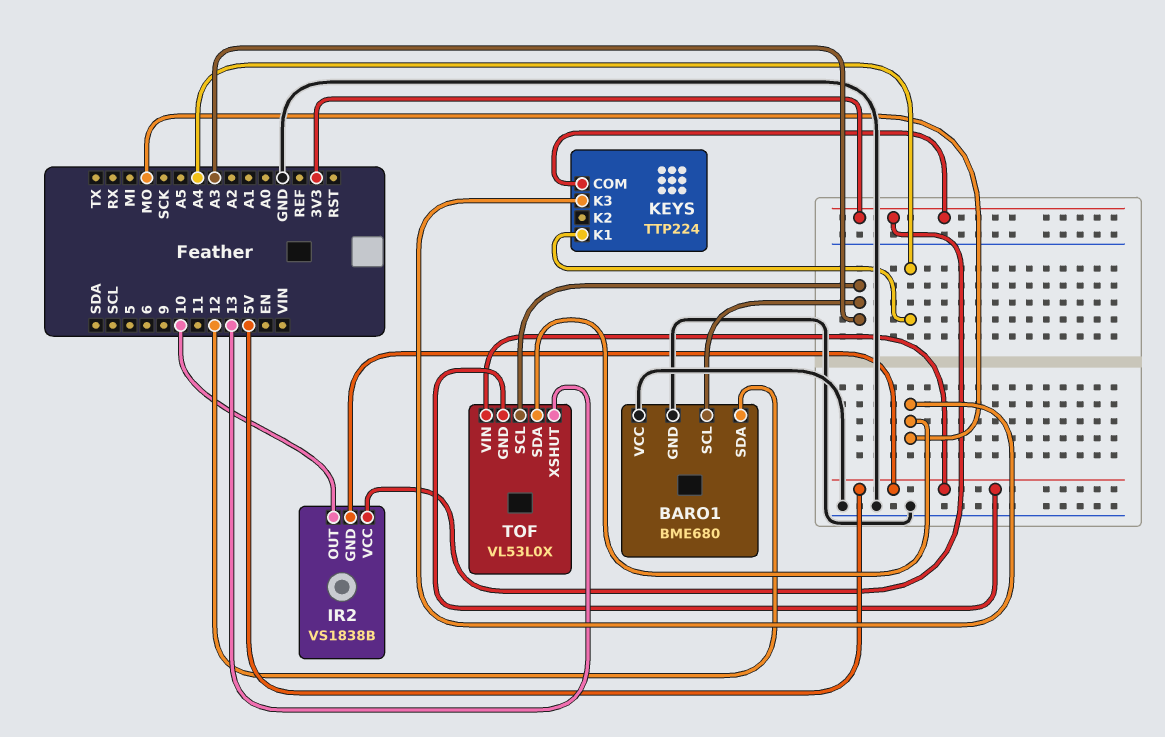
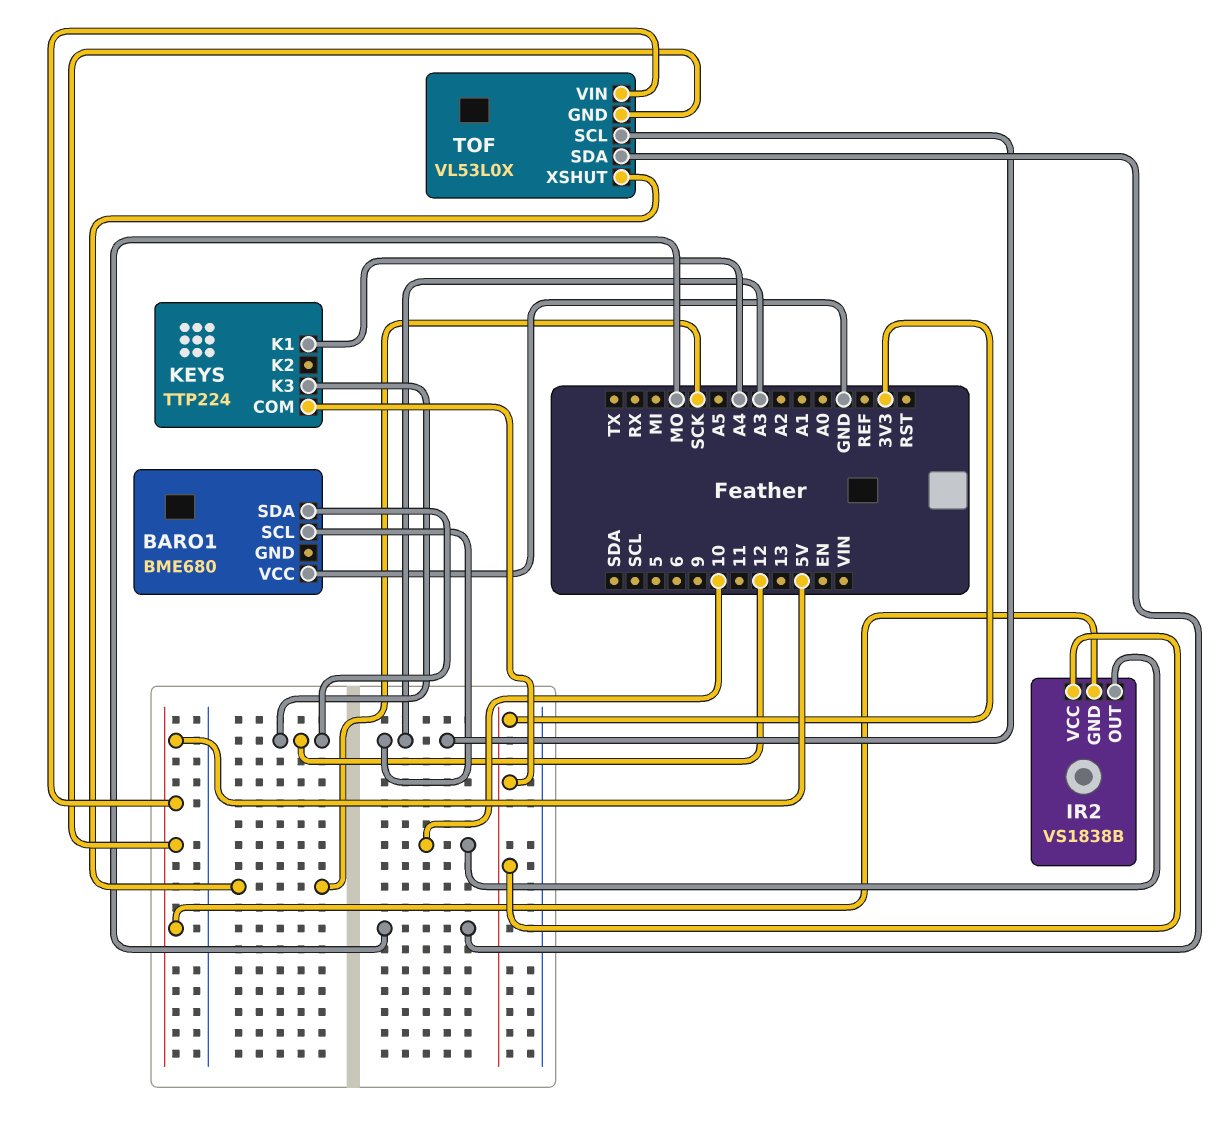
BARO1 pin GND: GND -> none
KEYS pin K3: MO -> 12
TOF pin XSHUT: 13 -> SCK

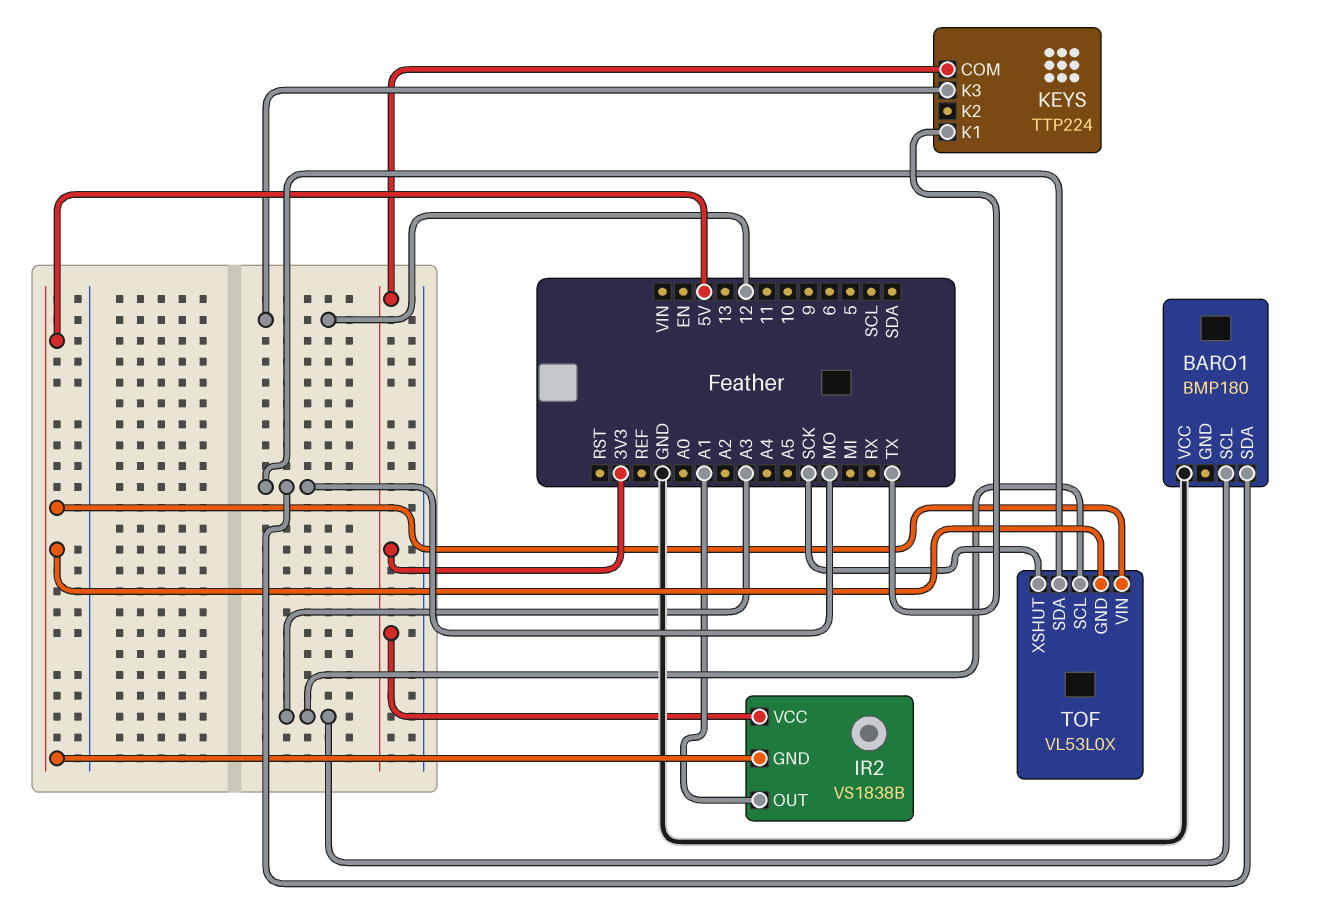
BARO1: BME680 -> BMP180
BARO1 pin SDA: 12 -> MO
IR2 pin OUT: 10 -> A1
KEYS pin K1: A4 -> TX

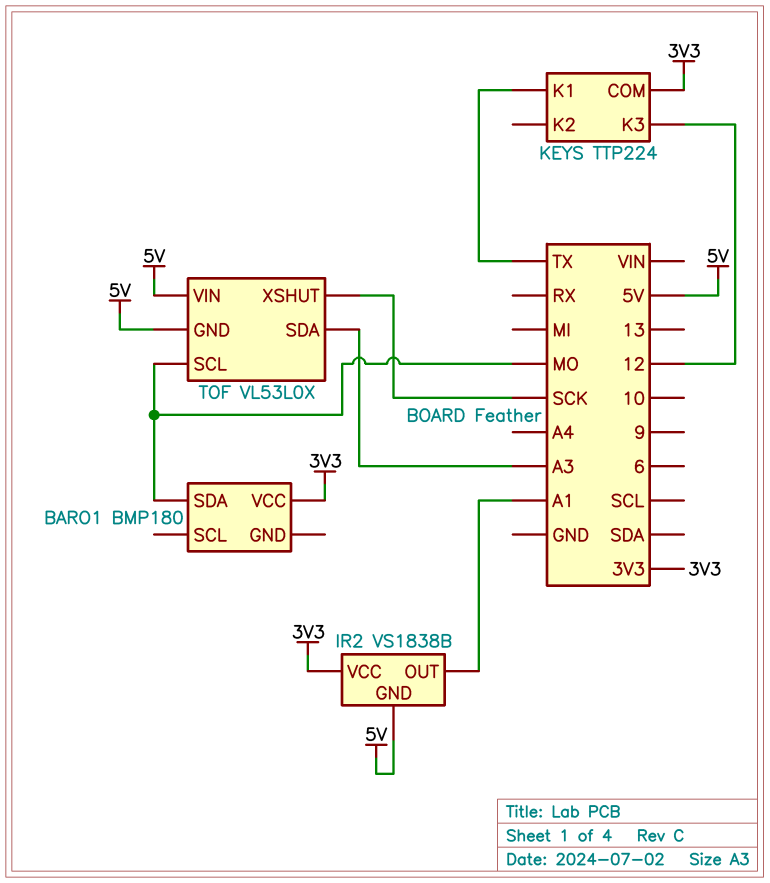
BARO1 pin SCL: A3 -> none
BARO1 pin VCC: GND -> 3V3
TOF pin SCL: A3 -> MO
TOF pin SDA: MO -> A3

